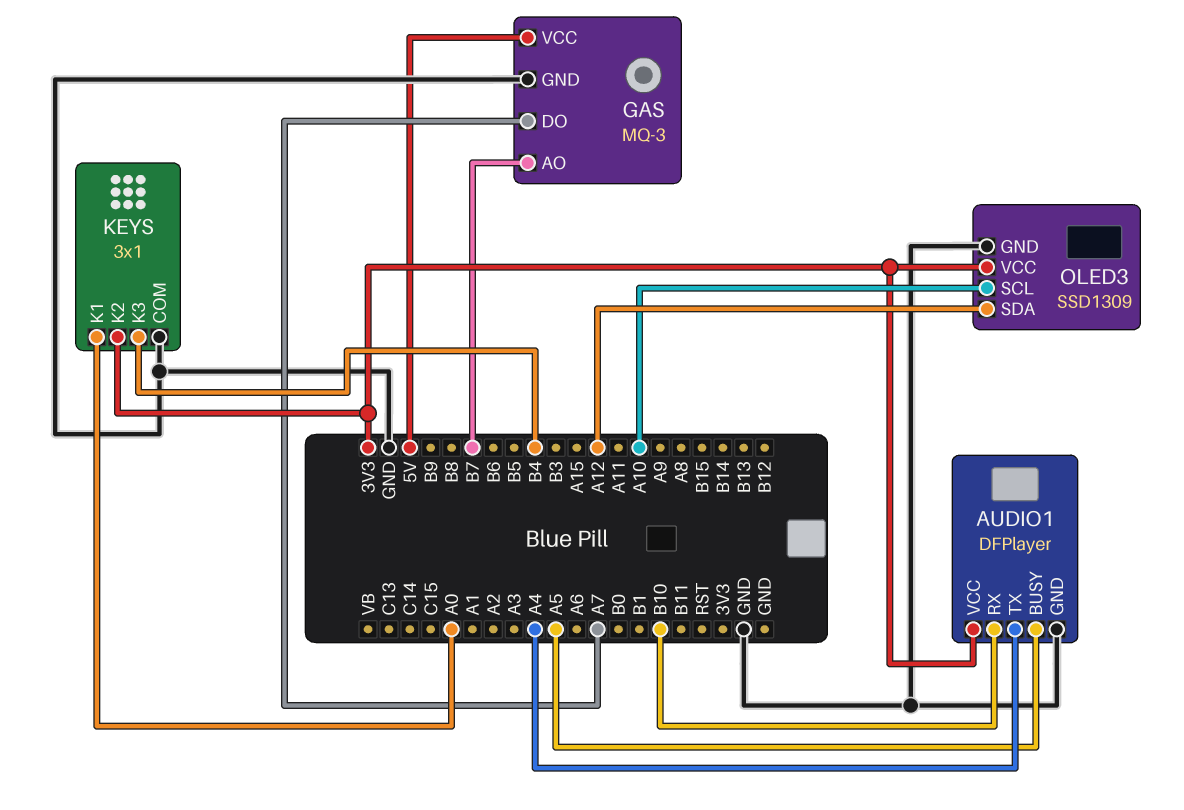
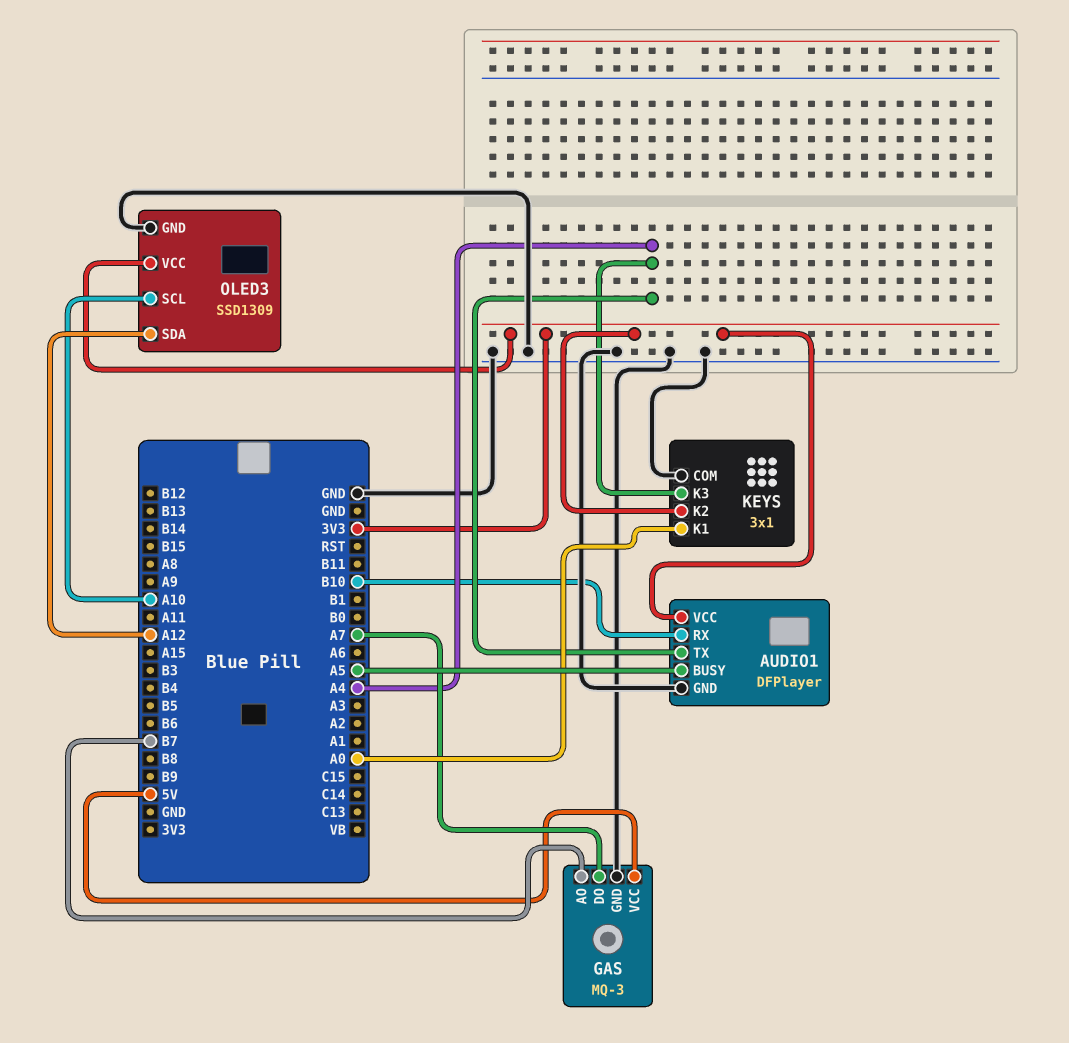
KEYS pin K3: B4 -> A4

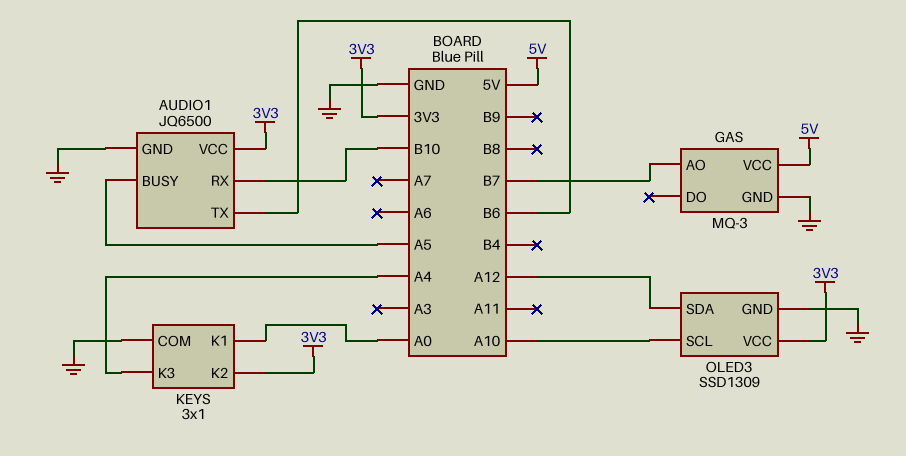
AUDIO1: DFPlayer -> JQ6500
AUDIO1 pin TX: A4 -> B6
GAS pin DO: A7 -> none

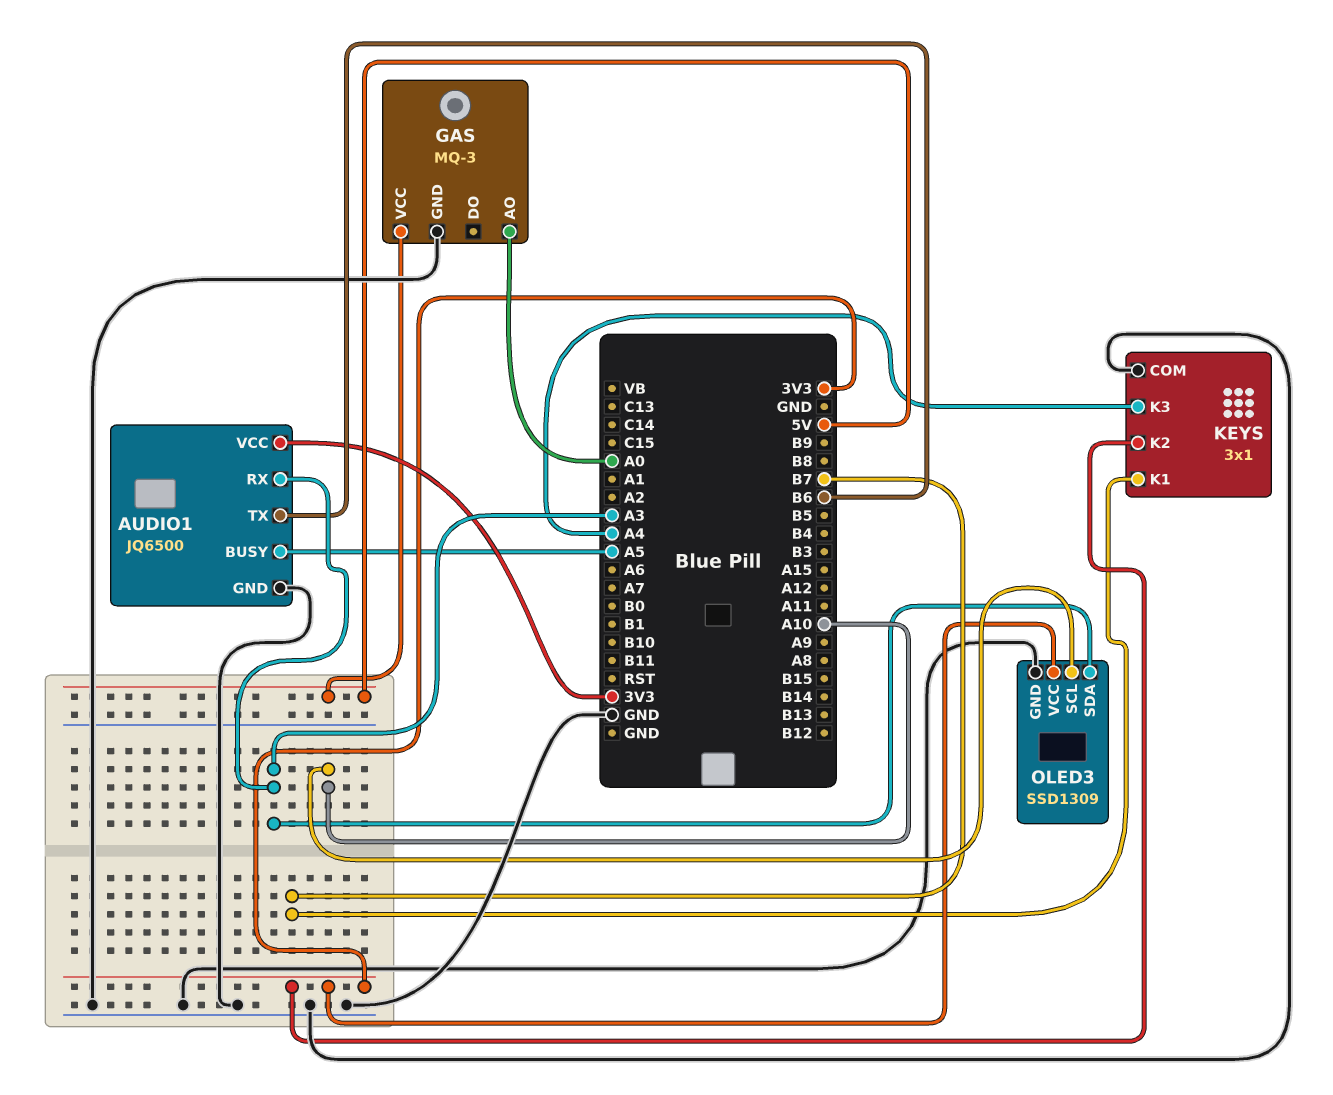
AUDIO1 pin RX: B10 -> A3
GAS pin AO: B7 -> A0
KEYS pin K1: A0 -> B7
OLED3 pin SDA: A12 -> A3

